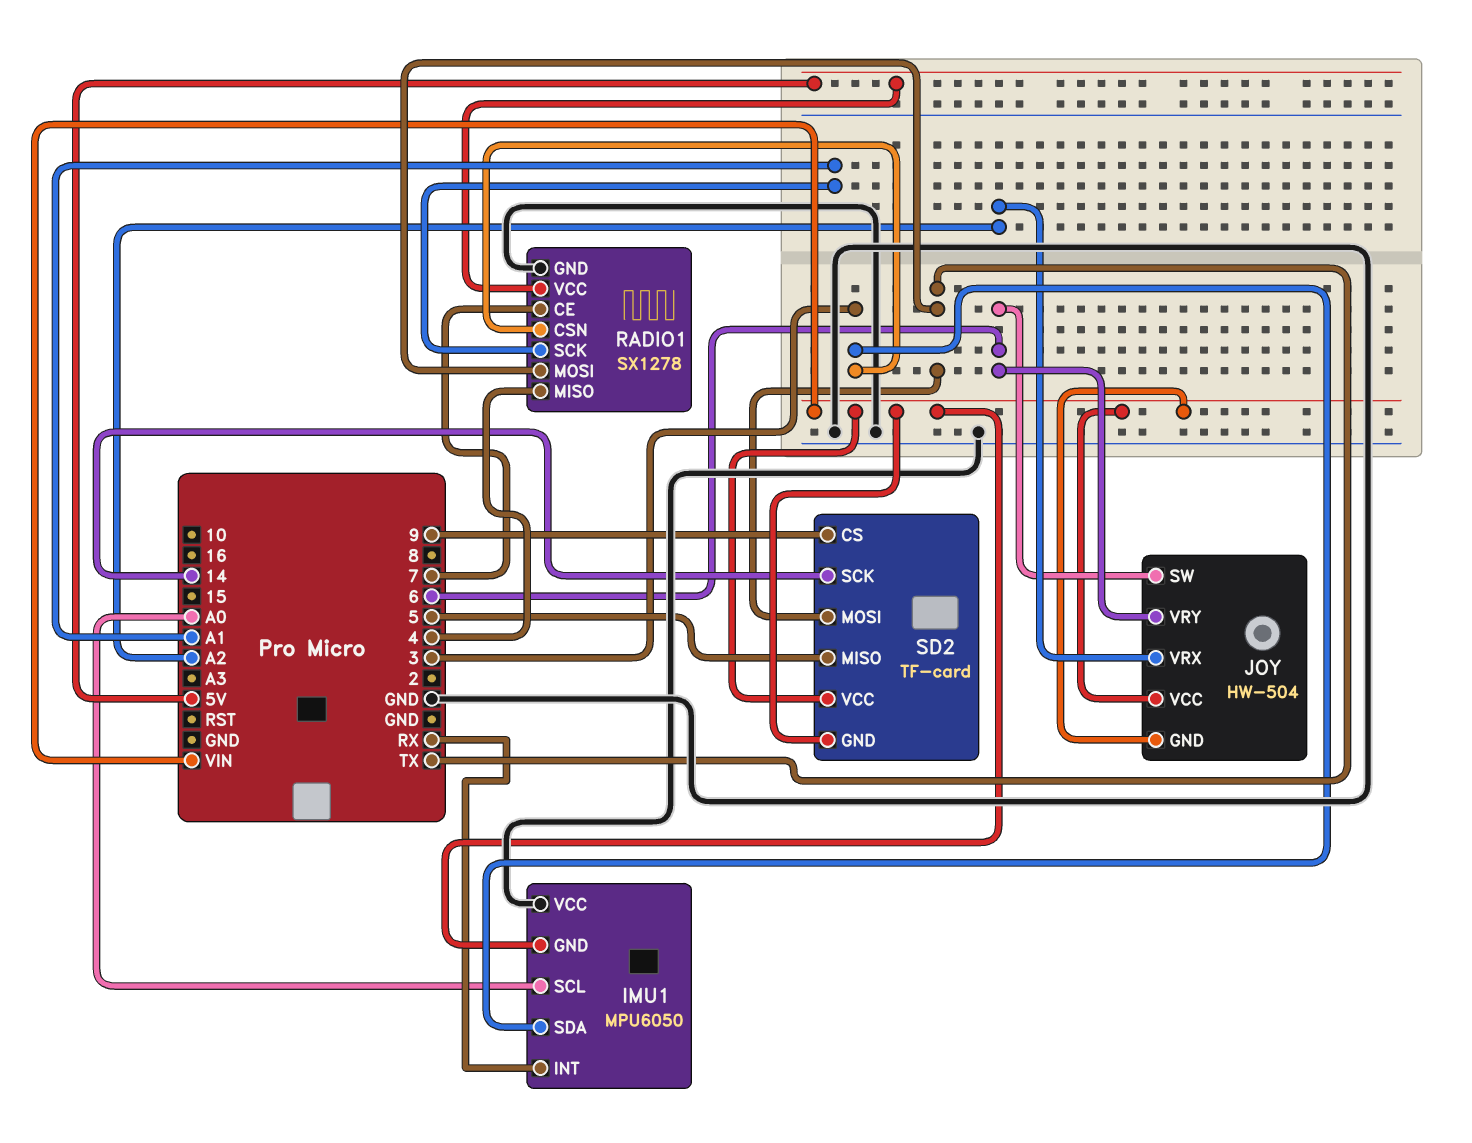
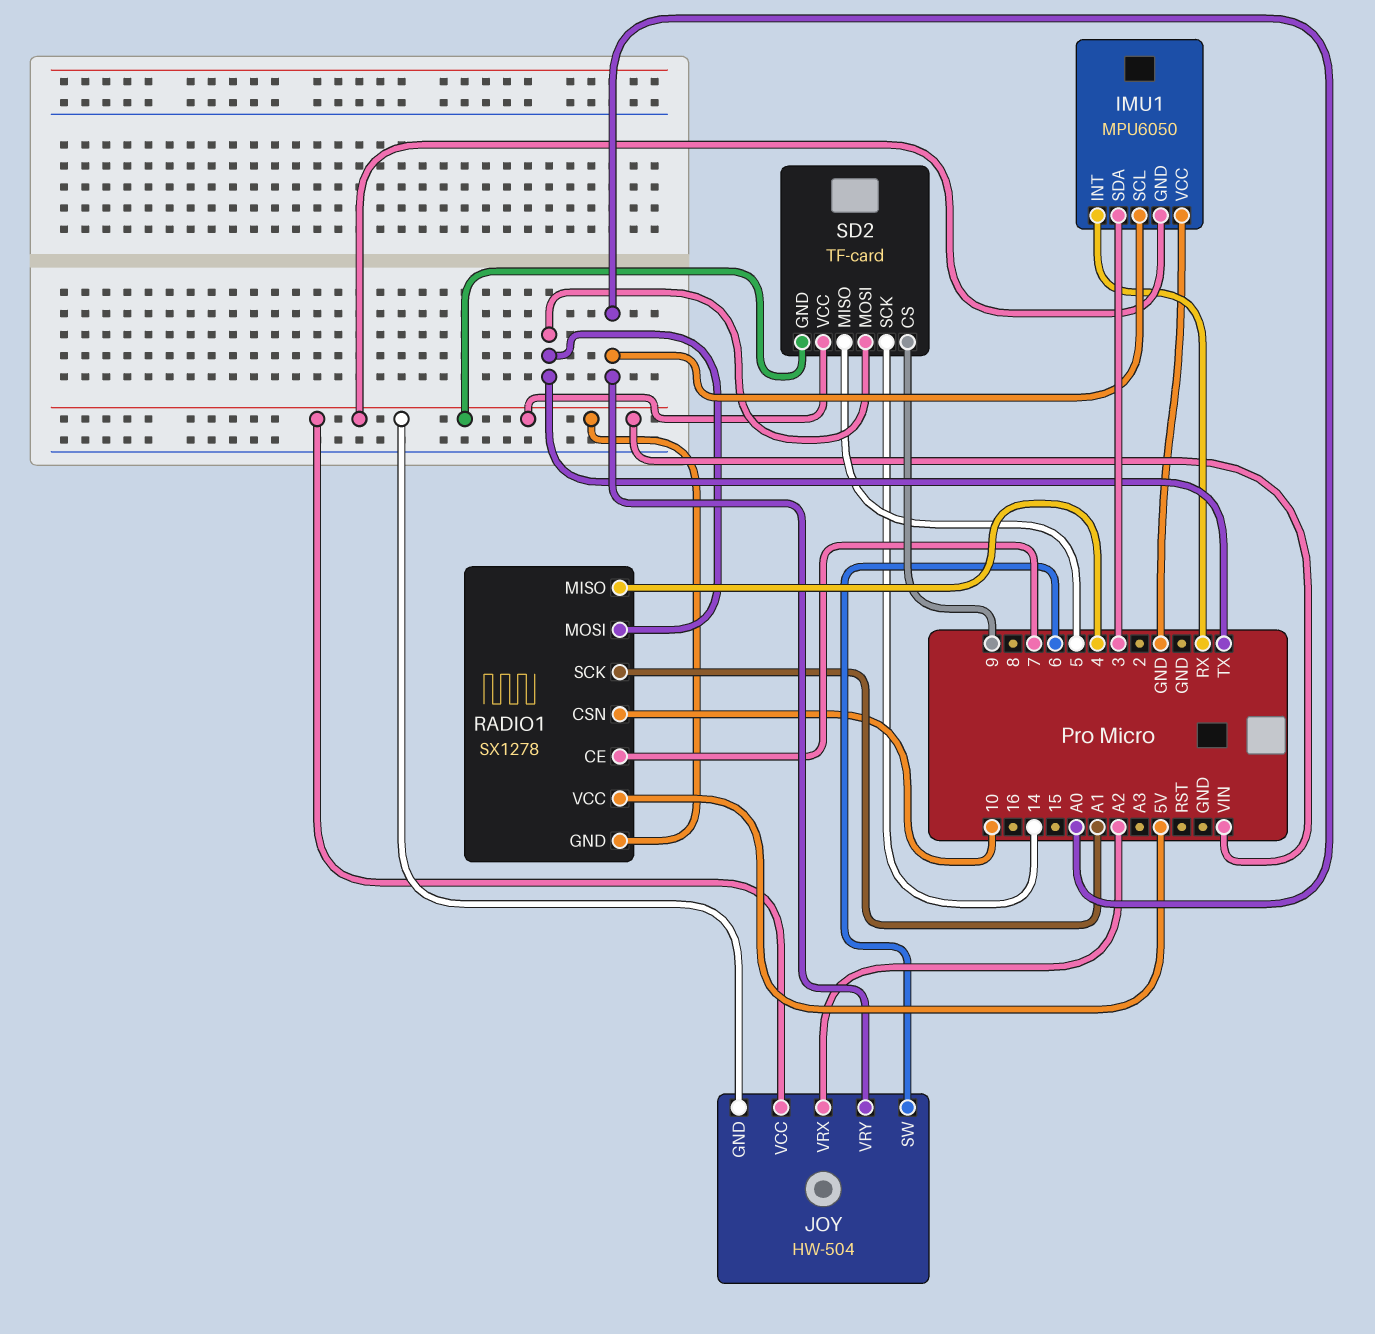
JOY pin VRY: 6 -> A0
RADIO1 pin CSN: 3 -> 10
RADIO1 pin GND: GND -> VIN

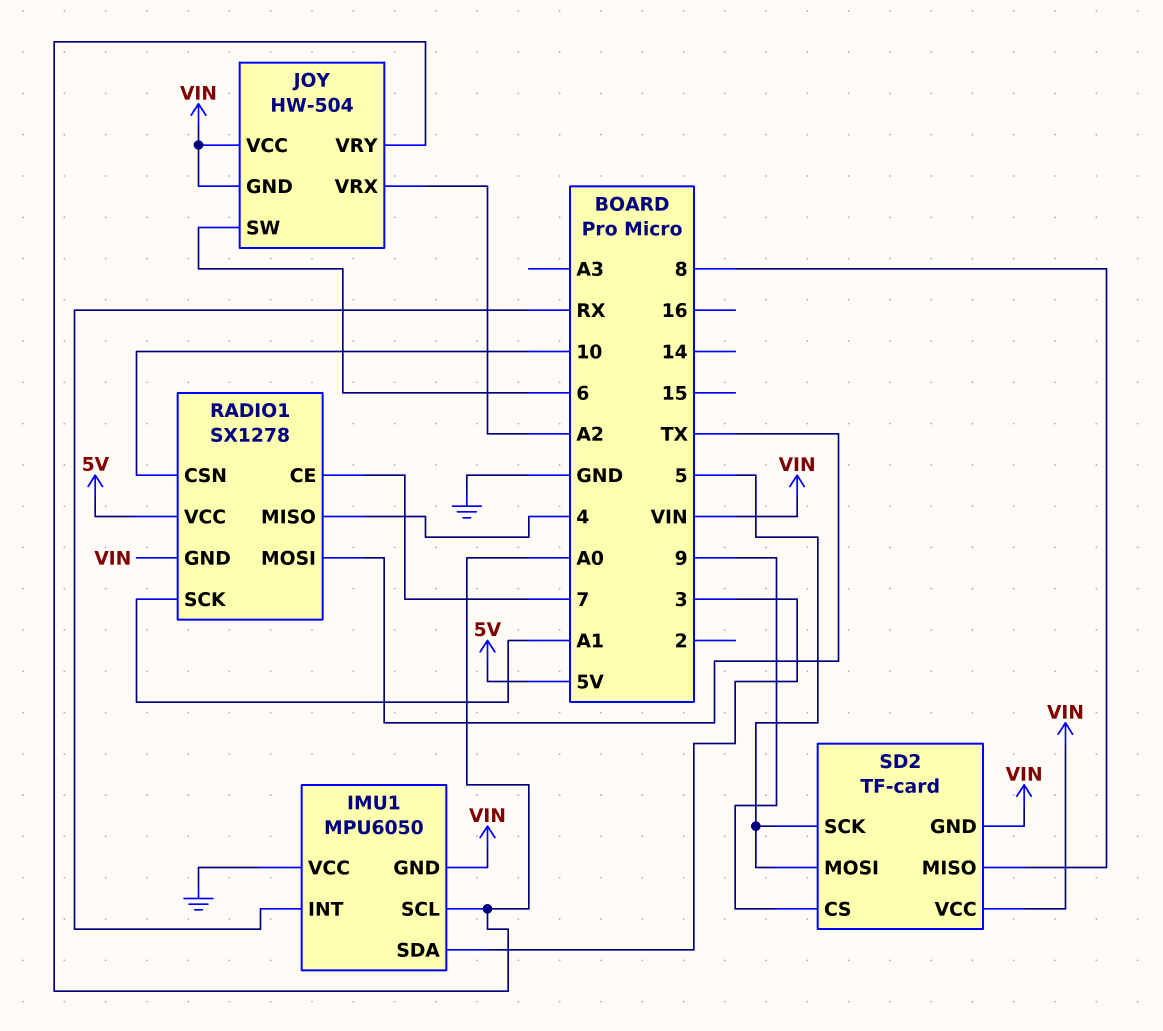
SD2 pin MISO: 5 -> 8
SD2 pin MOSI: TX -> 5
SD2 pin SCK: 14 -> 5

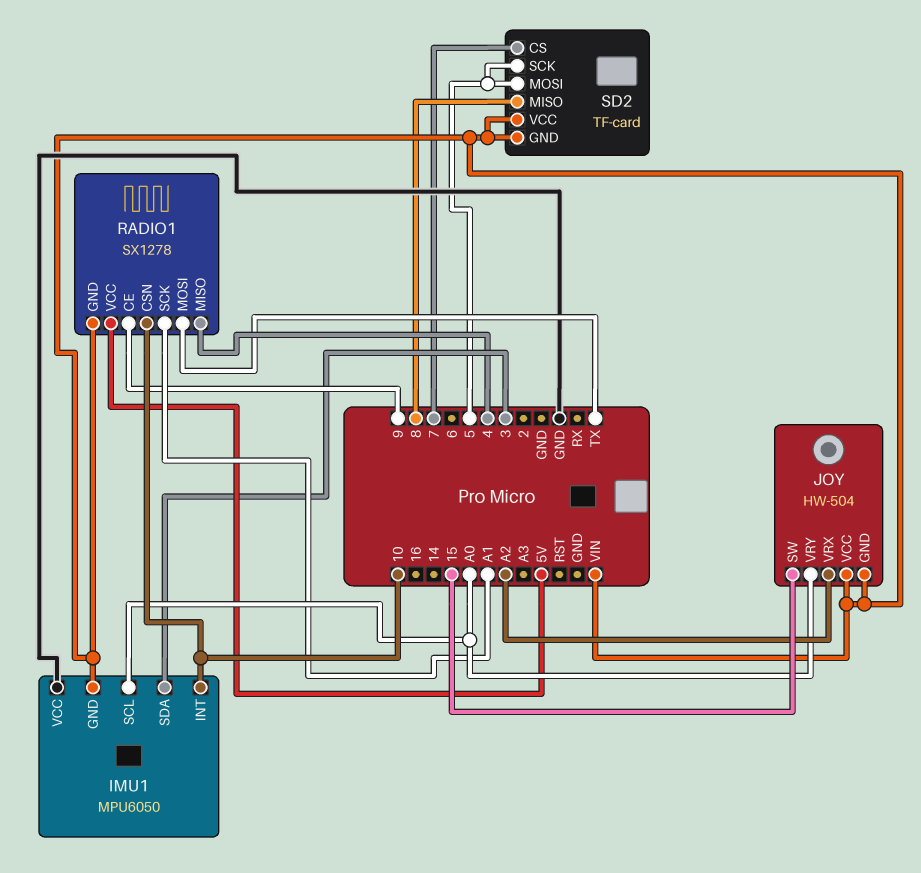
IMU1 pin INT: RX -> 10
JOY pin SW: 6 -> 15
RADIO1 pin CE: 7 -> 9
SD2 pin CS: 9 -> 7

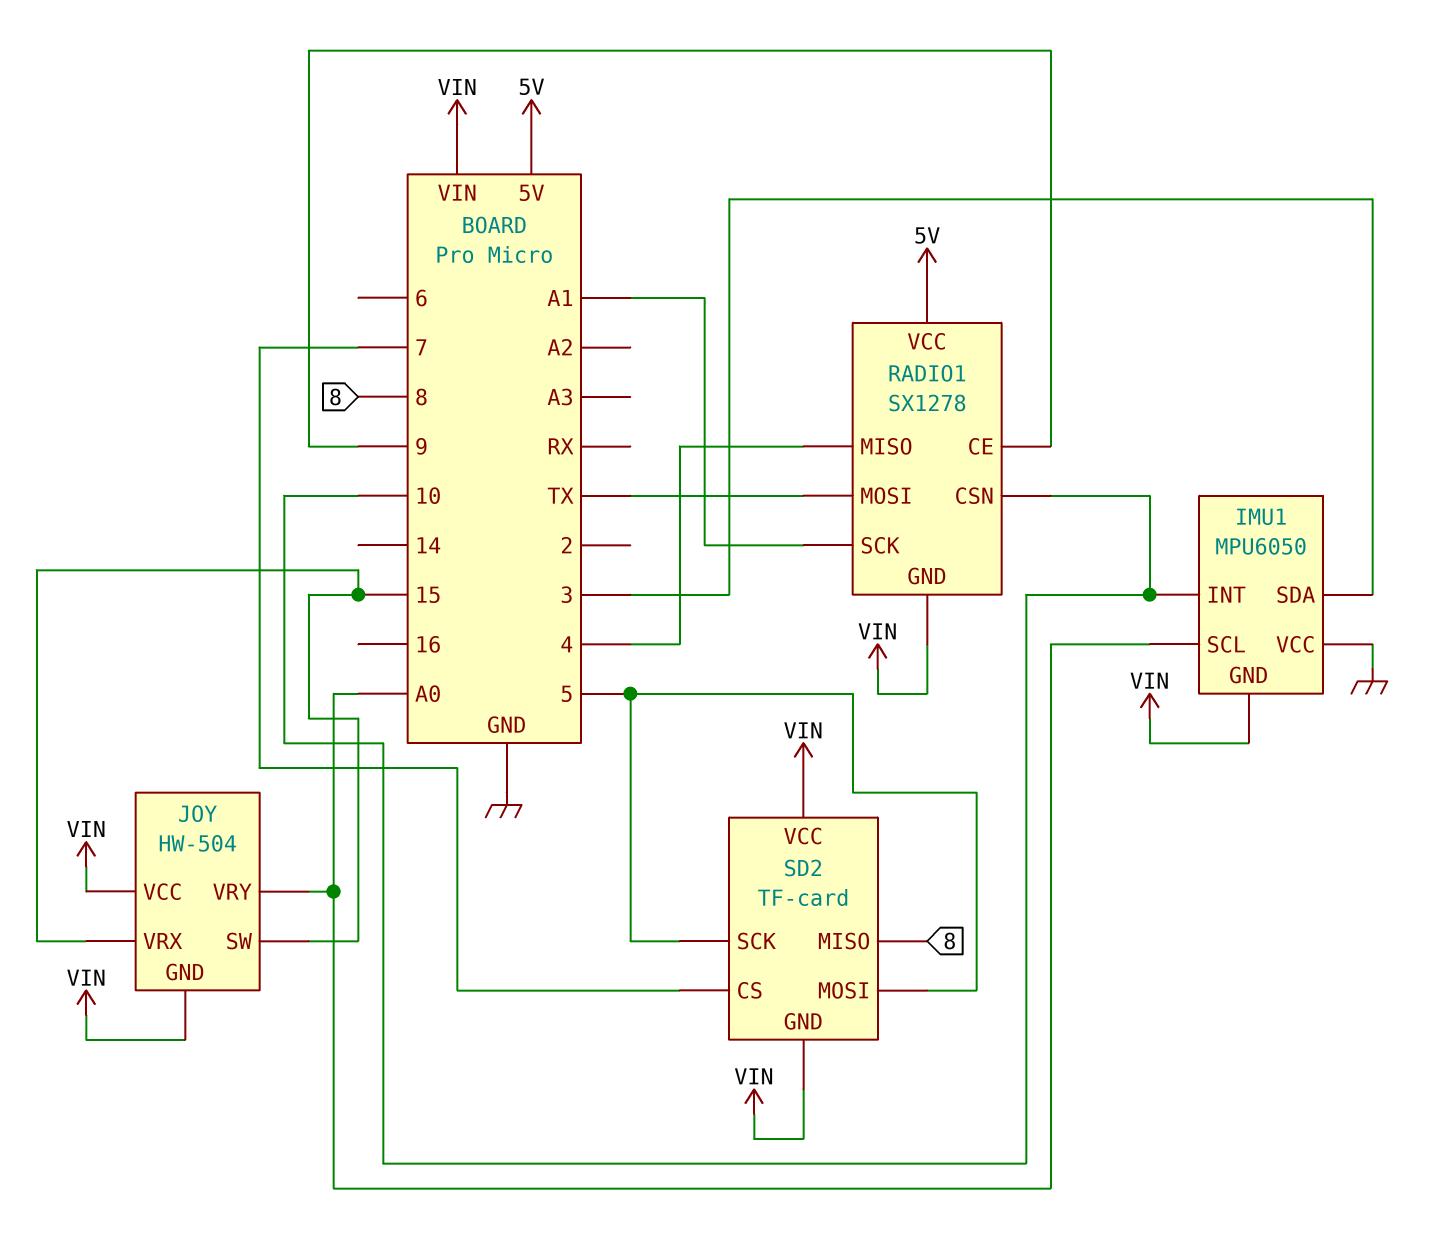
JOY pin VRX: A2 -> 15

